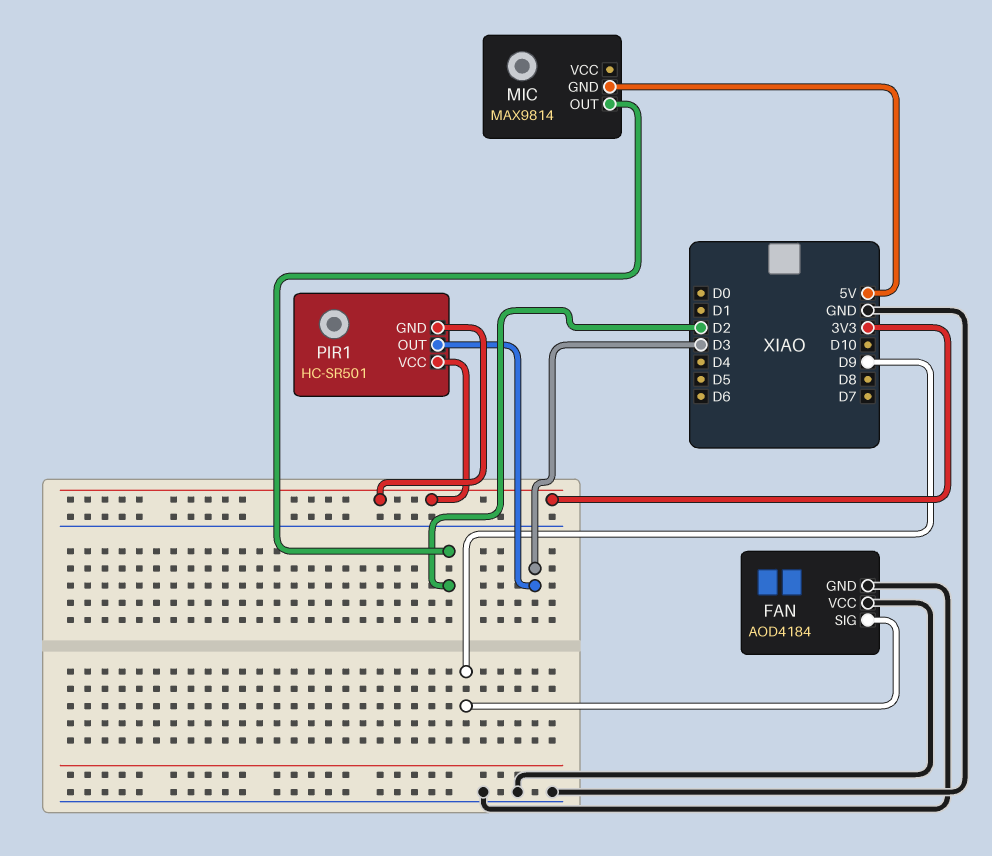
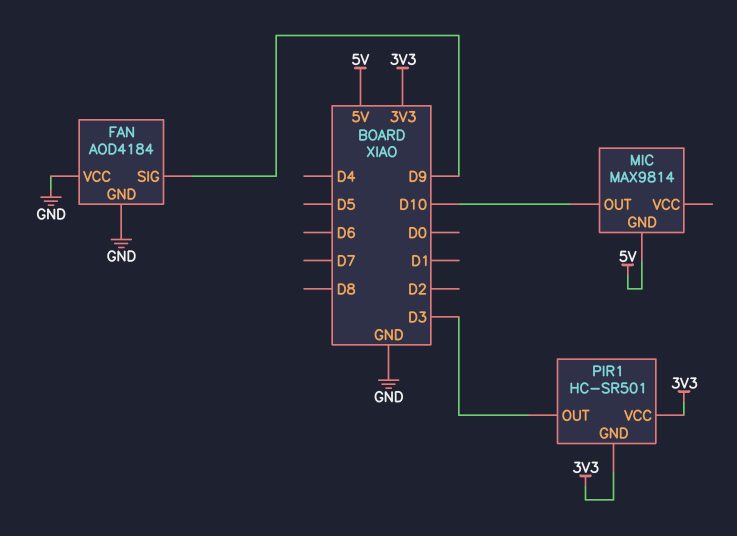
MIC pin OUT: D2 -> D10

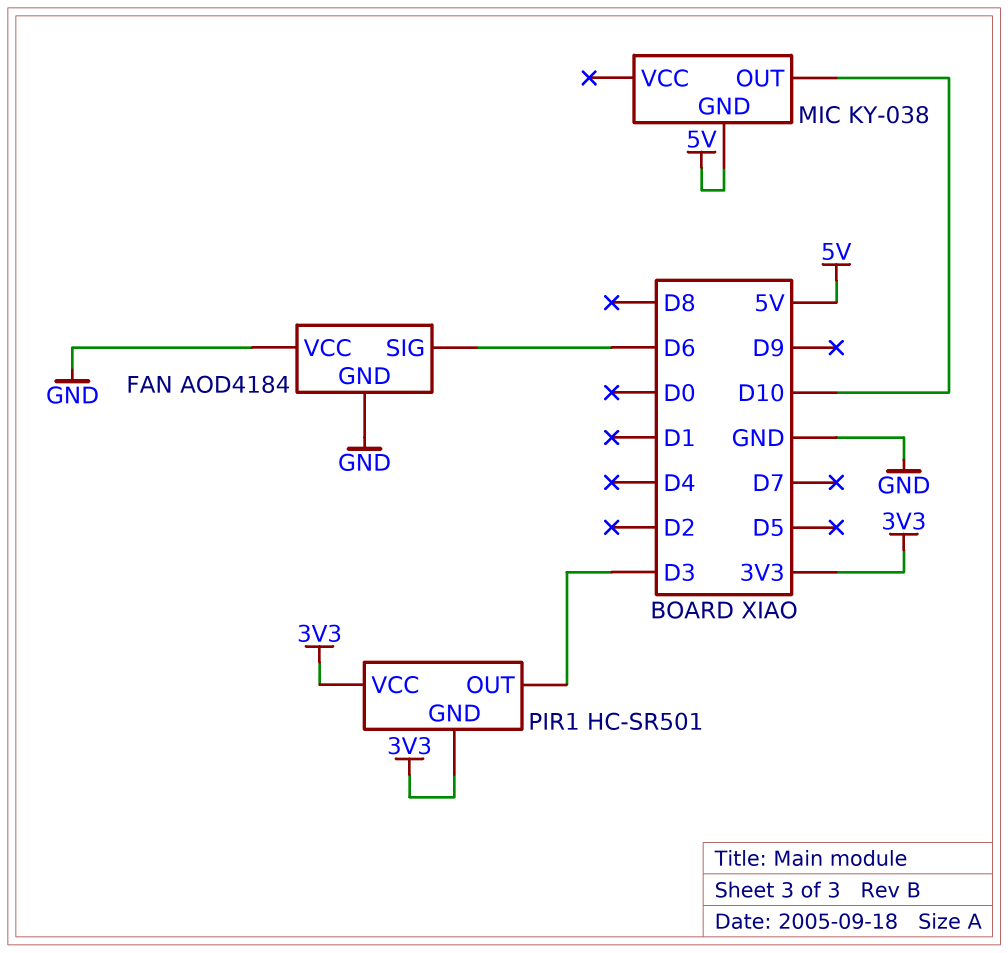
FAN pin SIG: D9 -> D6
MIC: MAX9814 -> KY-038

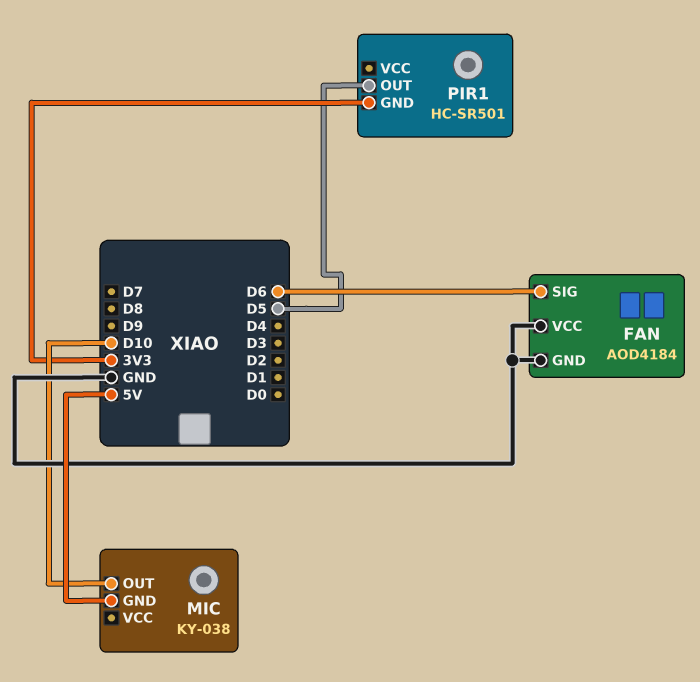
PIR1 pin OUT: D3 -> D5
PIR1 pin VCC: 3V3 -> none

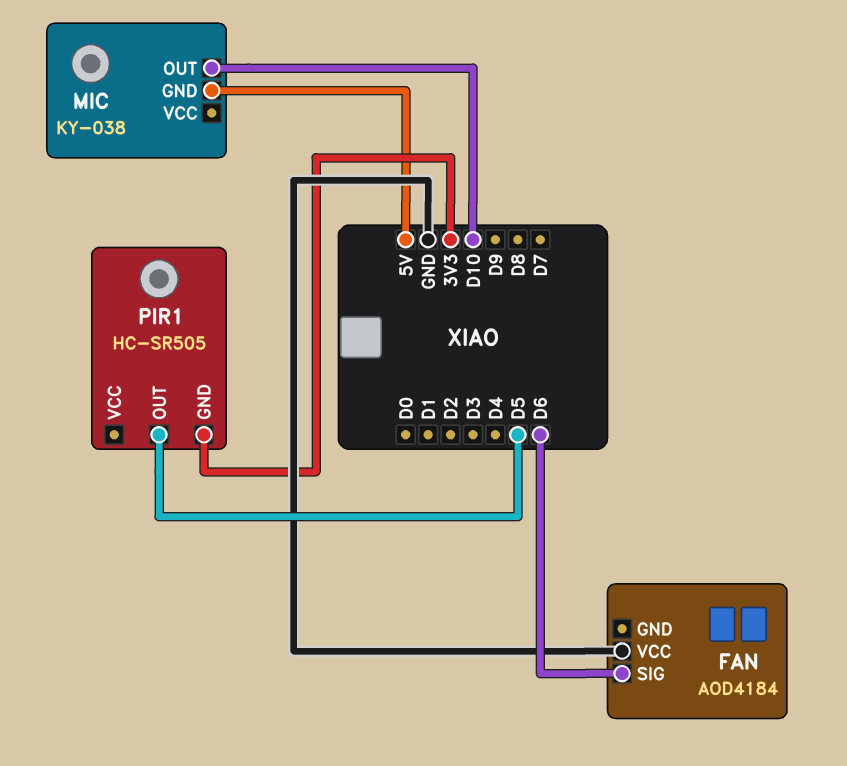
FAN pin GND: GND -> none
PIR1: HC-SR501 -> HC-SR505

